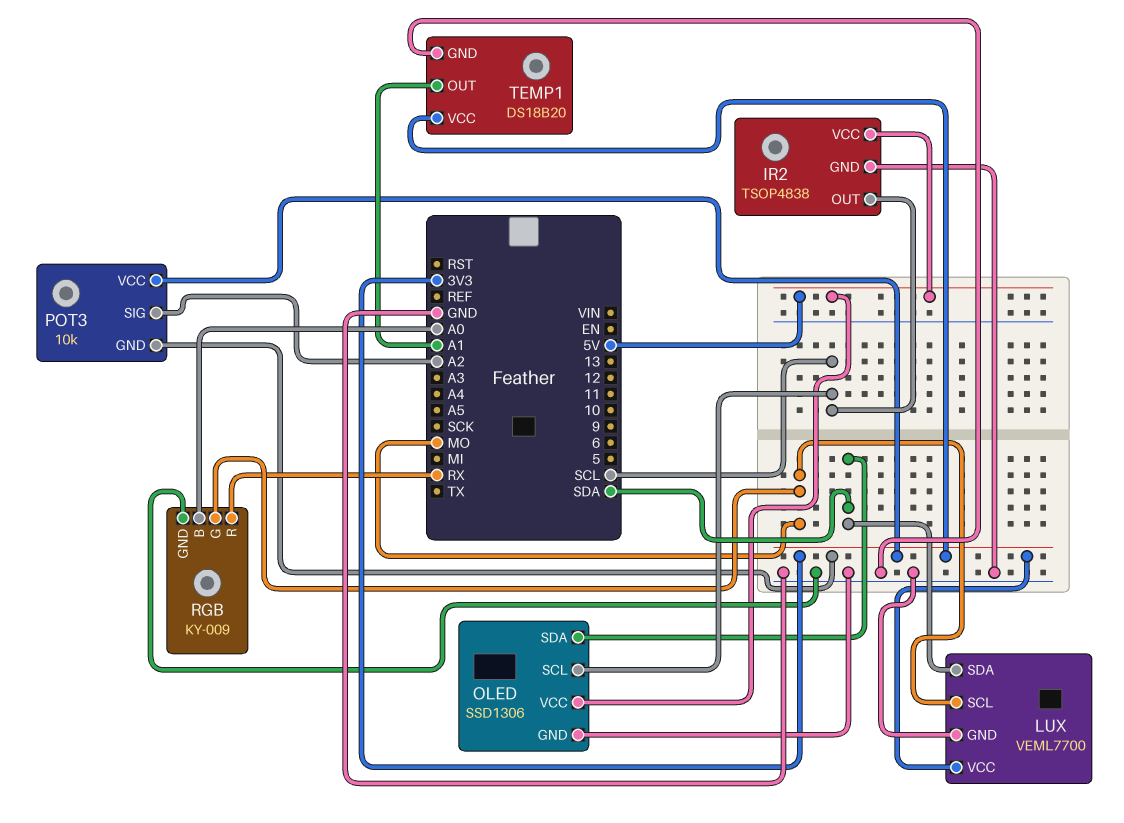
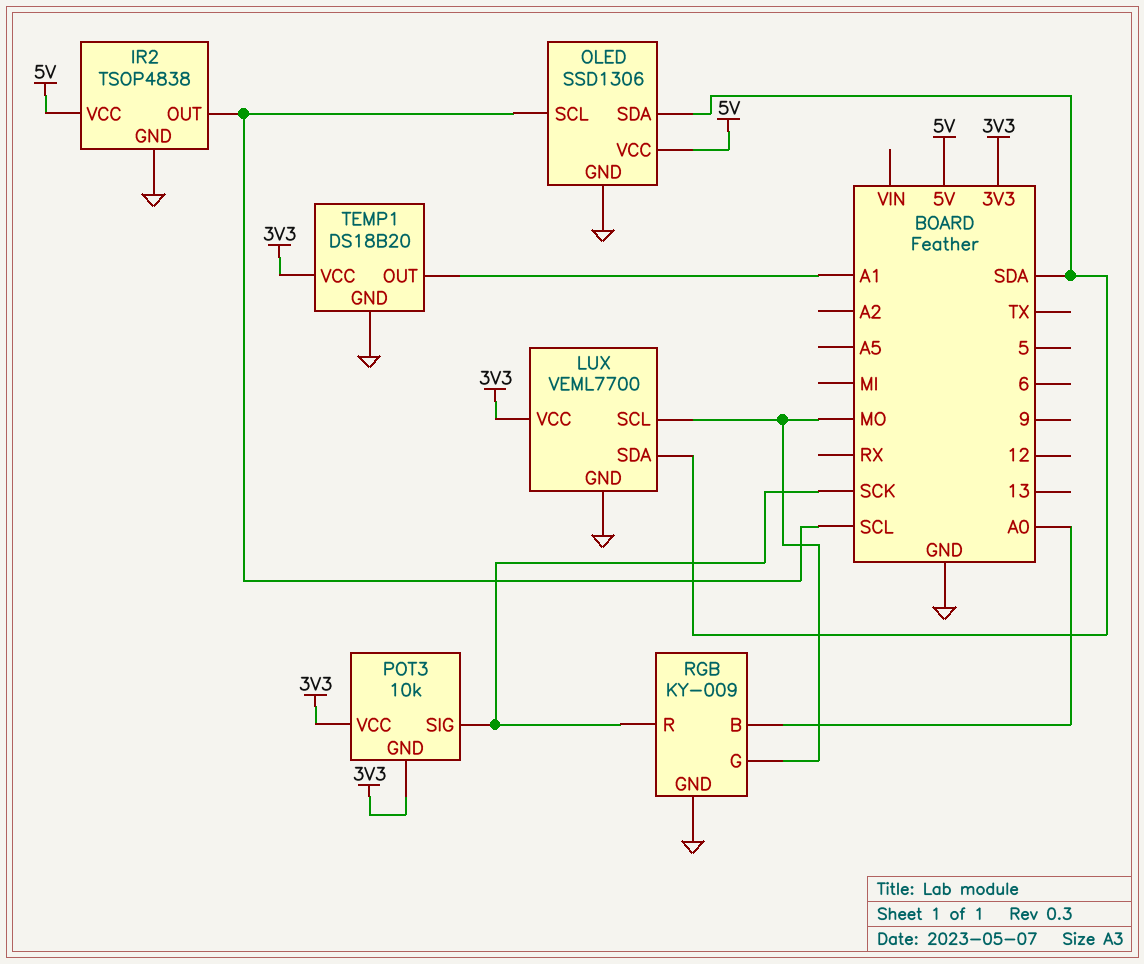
POT3 pin SIG: A2 -> SCK
RGB pin R: RX -> SCK

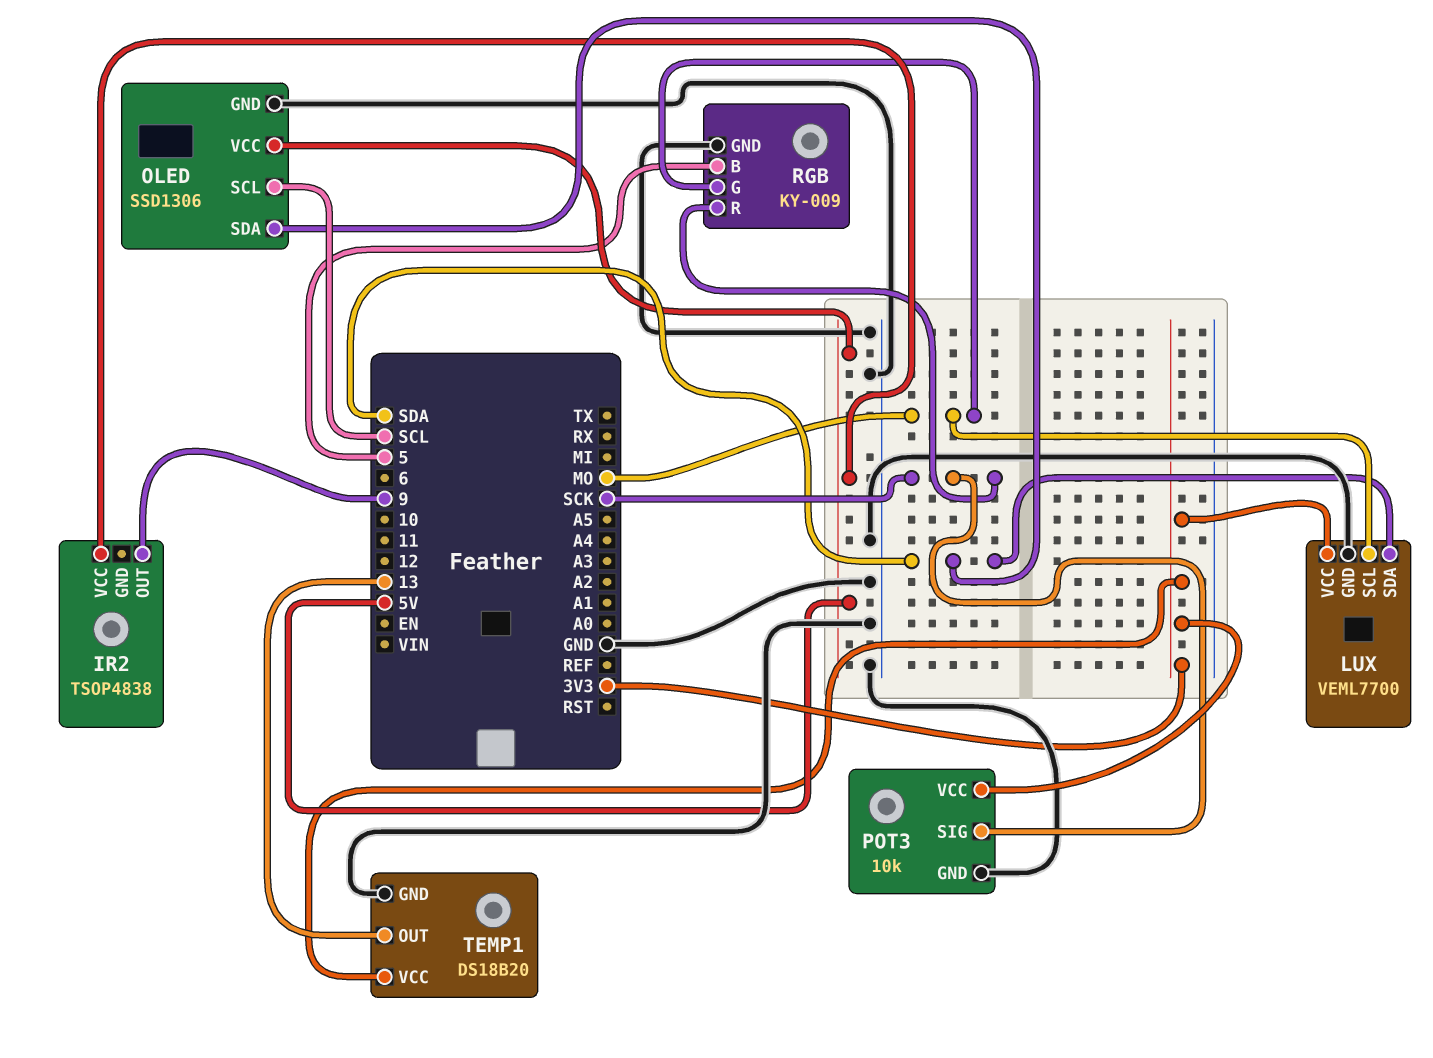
IR2 pin GND: GND -> none
IR2 pin OUT: SCL -> 9
POT3 pin GND: 3V3 -> GND
RGB pin B: A0 -> 5
TEMP1 pin OUT: A1 -> 13

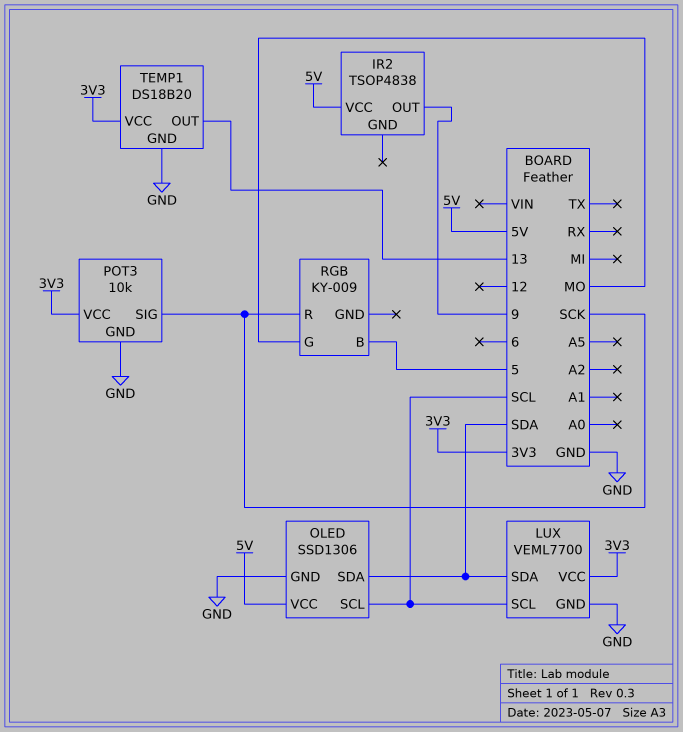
LUX pin SCL: MO -> SCL
RGB pin GND: GND -> none

